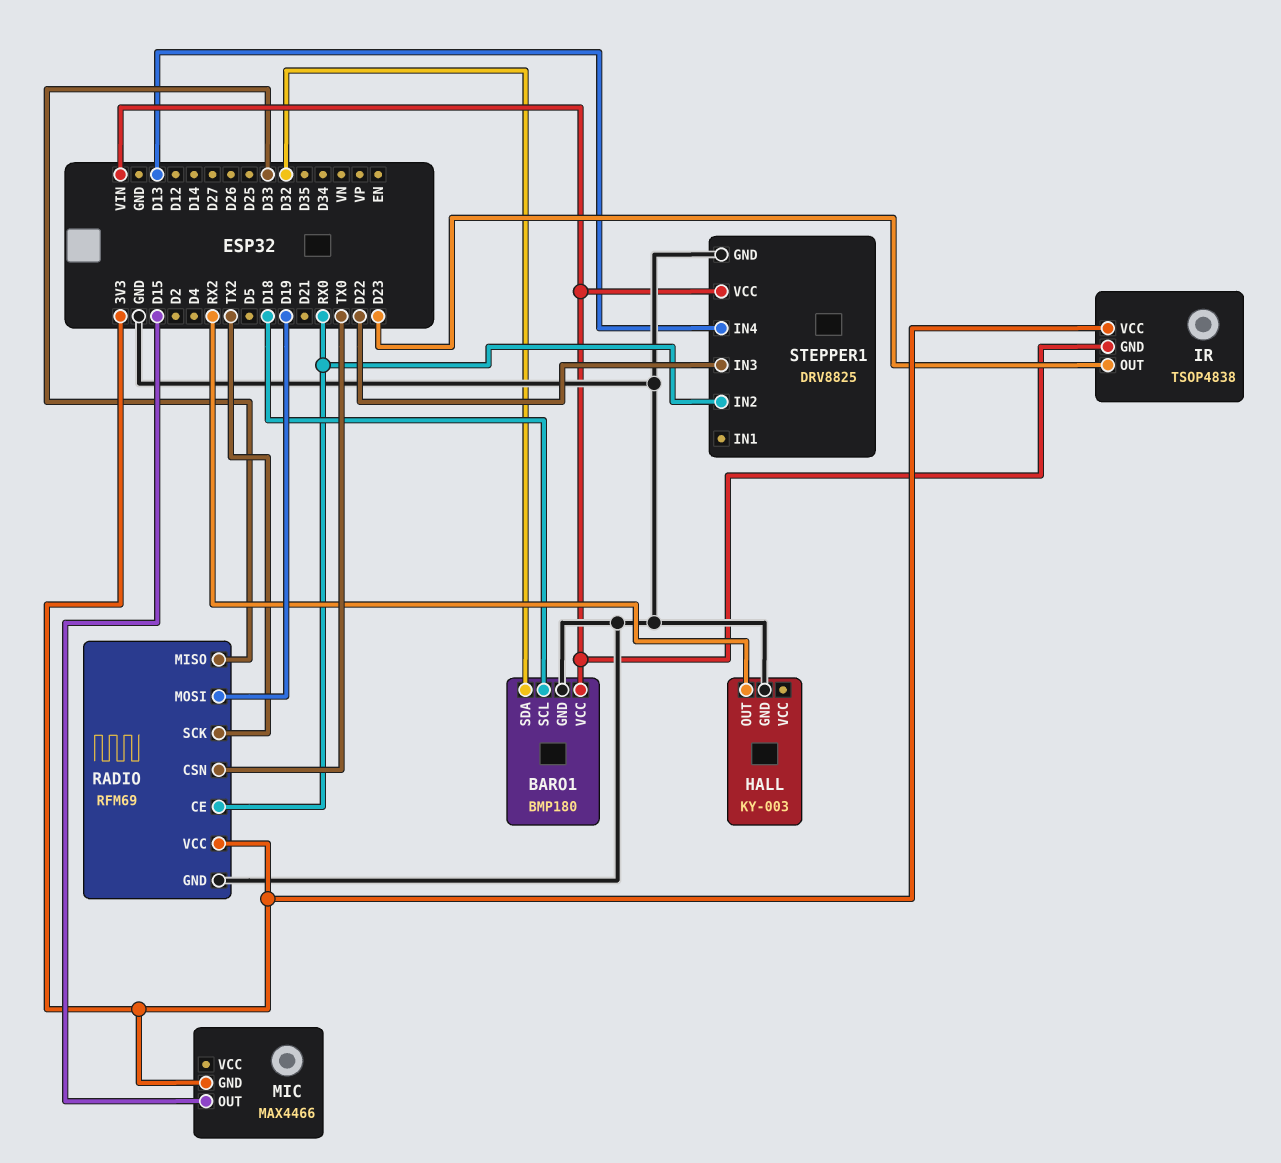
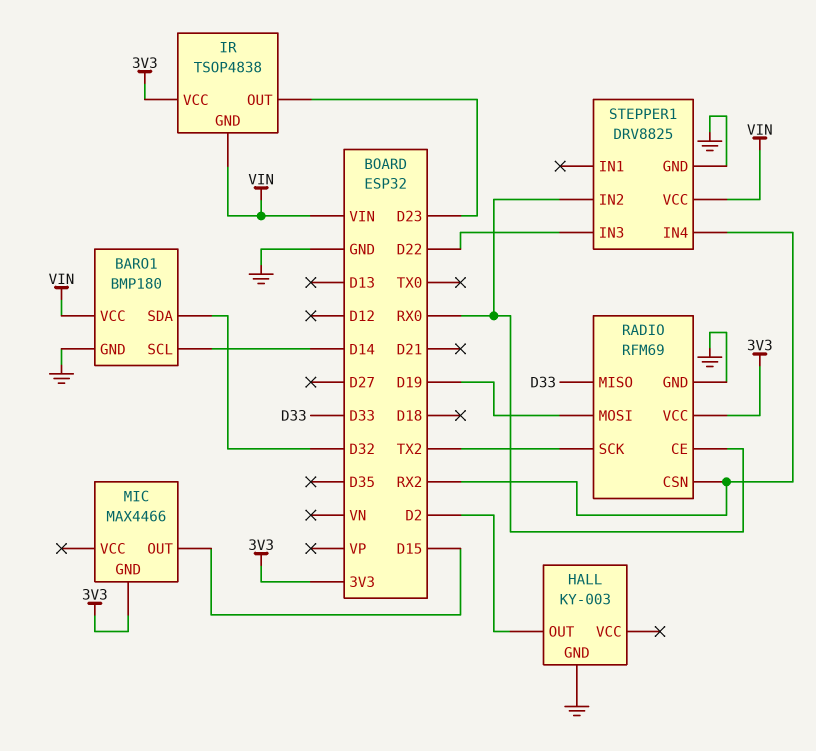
BARO1 pin SCL: D18 -> D14
HALL pin OUT: RX2 -> D2
RADIO pin CSN: TX0 -> RX2
STEPPER1 pin IN4: D13 -> RX2

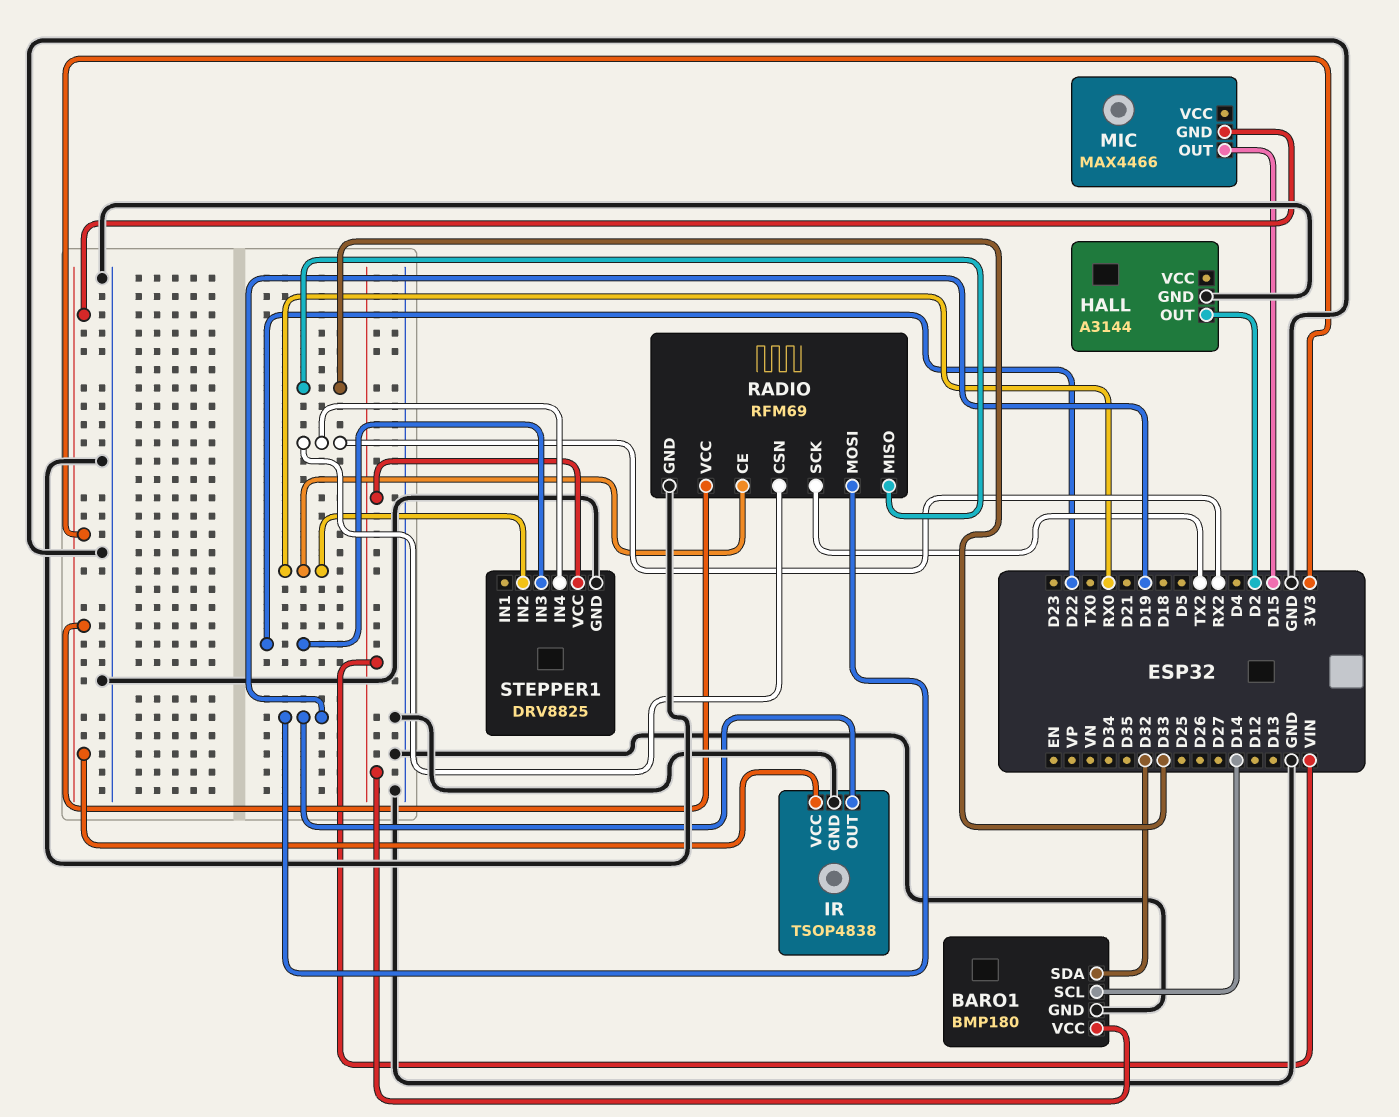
HALL: KY-003 -> A3144
IR pin GND: VIN -> GND
IR pin OUT: D23 -> D19

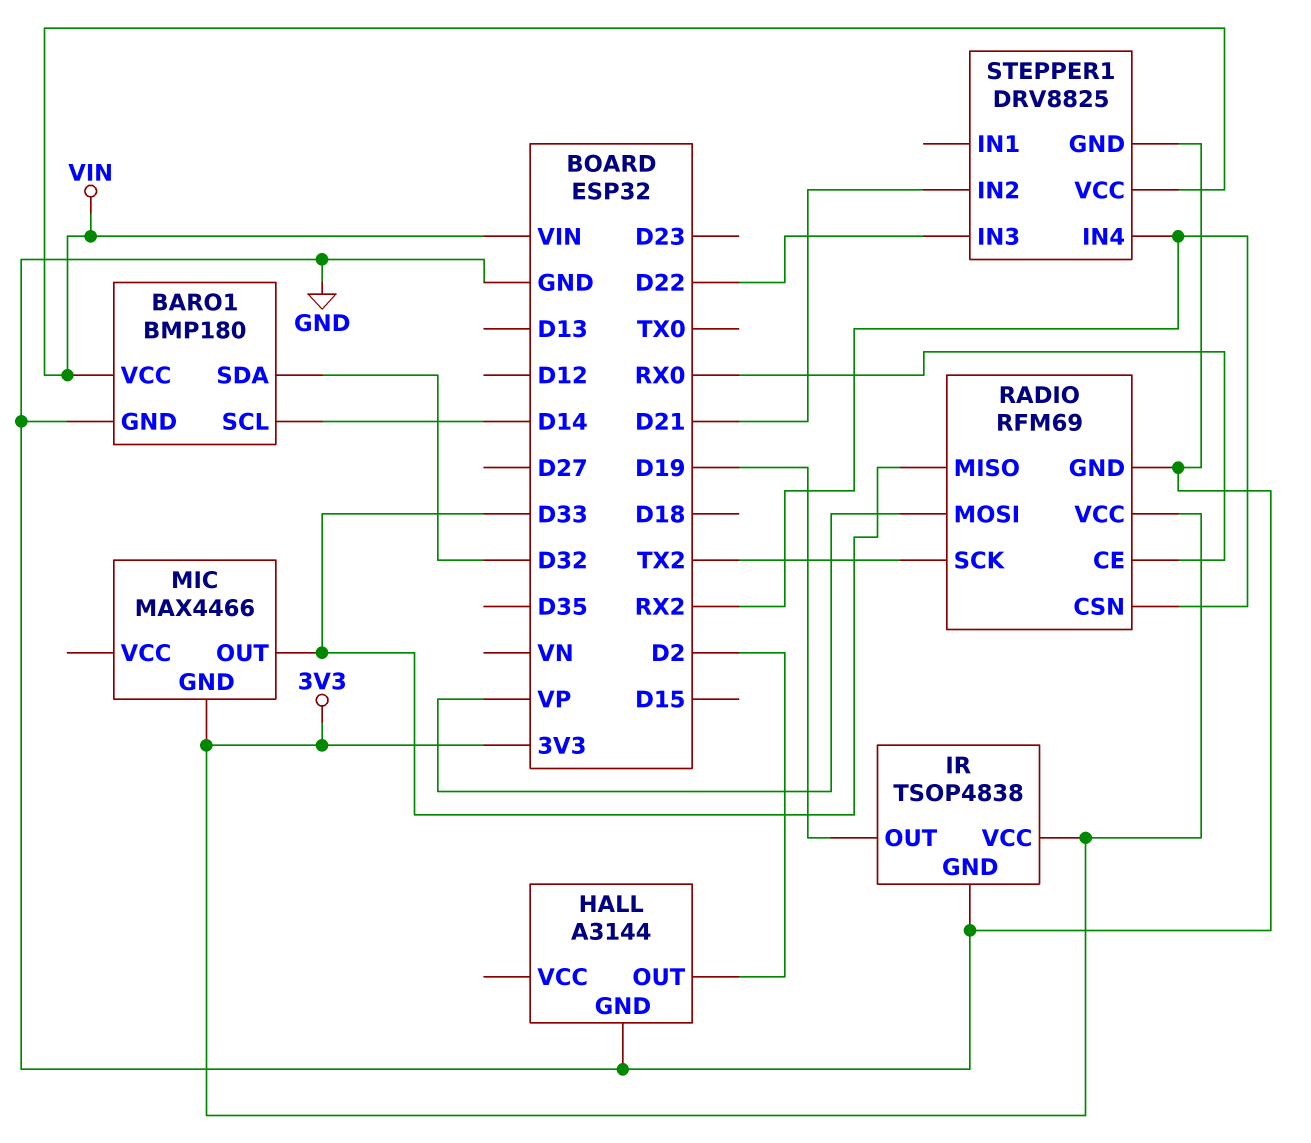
MIC pin OUT: D15 -> D33
RADIO pin MOSI: D19 -> VP
STEPPER1 pin IN2: RX0 -> D21

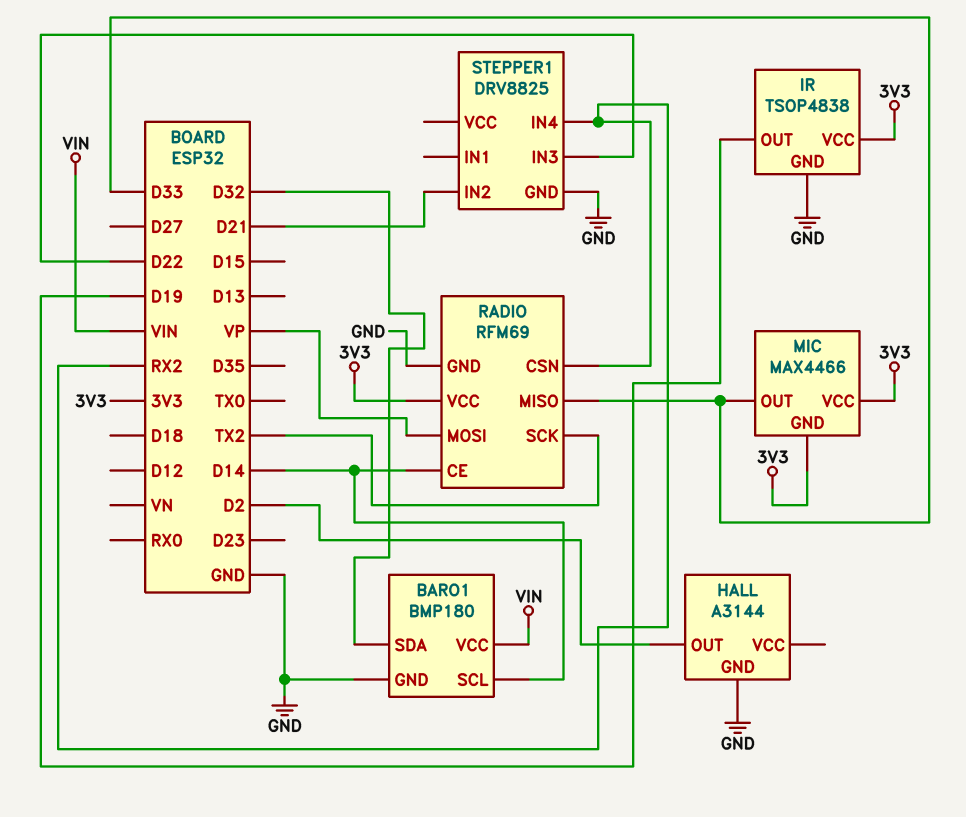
MIC pin VCC: none -> 3V3
RADIO pin CE: RX0 -> D14
STEPPER1 pin VCC: VIN -> none

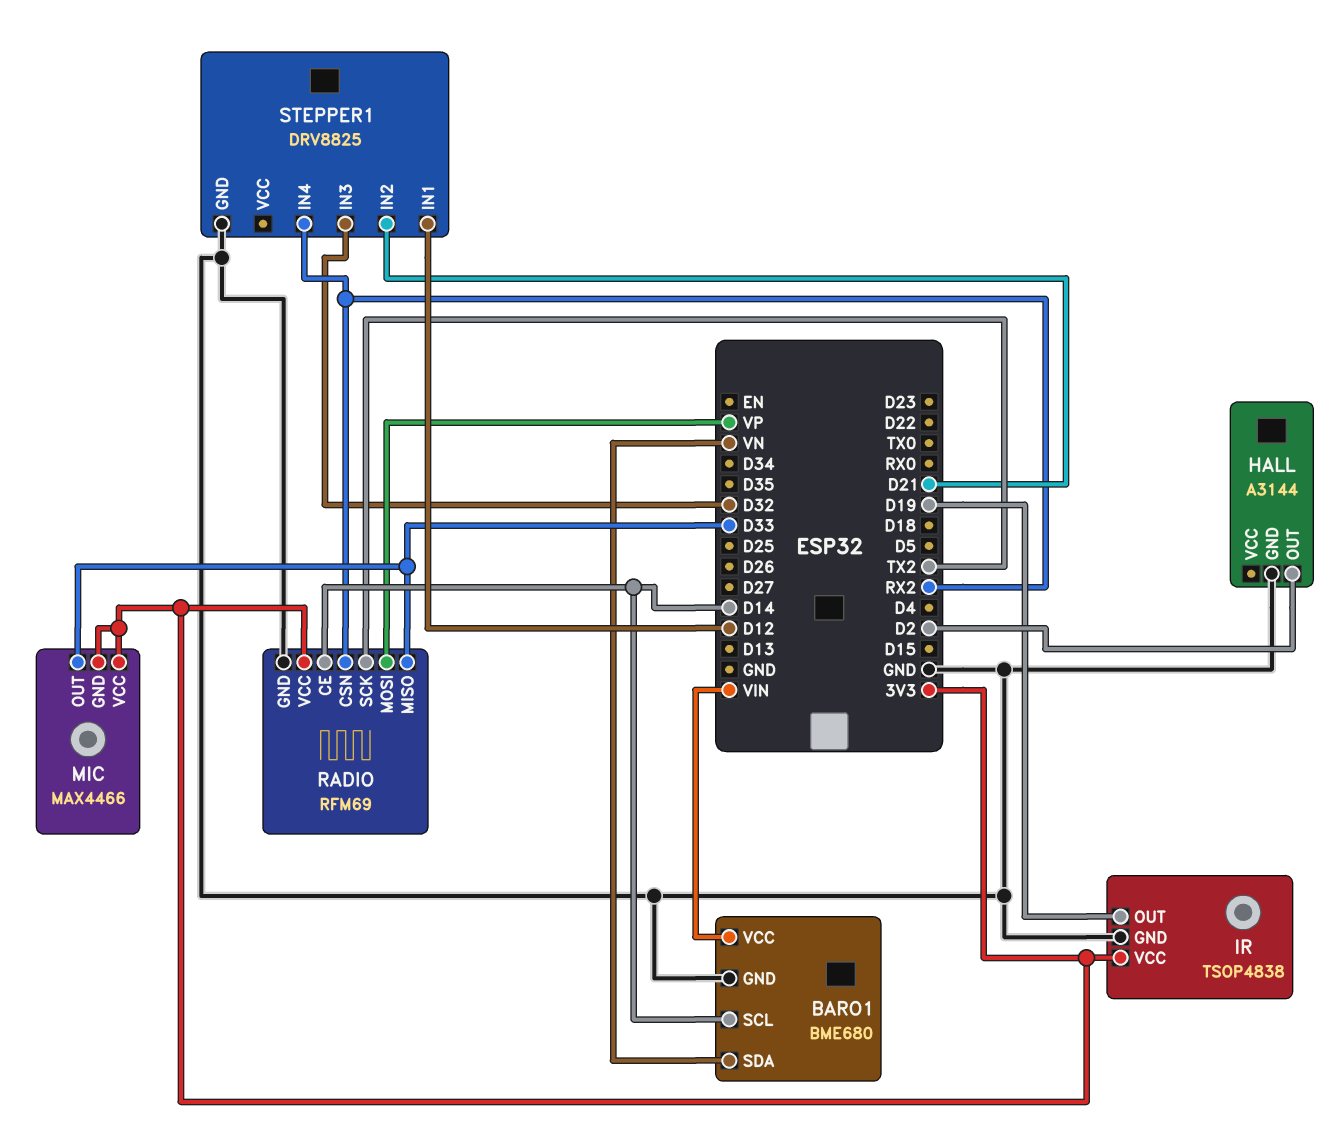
BARO1: BMP180 -> BME680
BARO1 pin SDA: D32 -> VN
STEPPER1 pin IN1: none -> D12
STEPPER1 pin IN3: D22 -> D32

